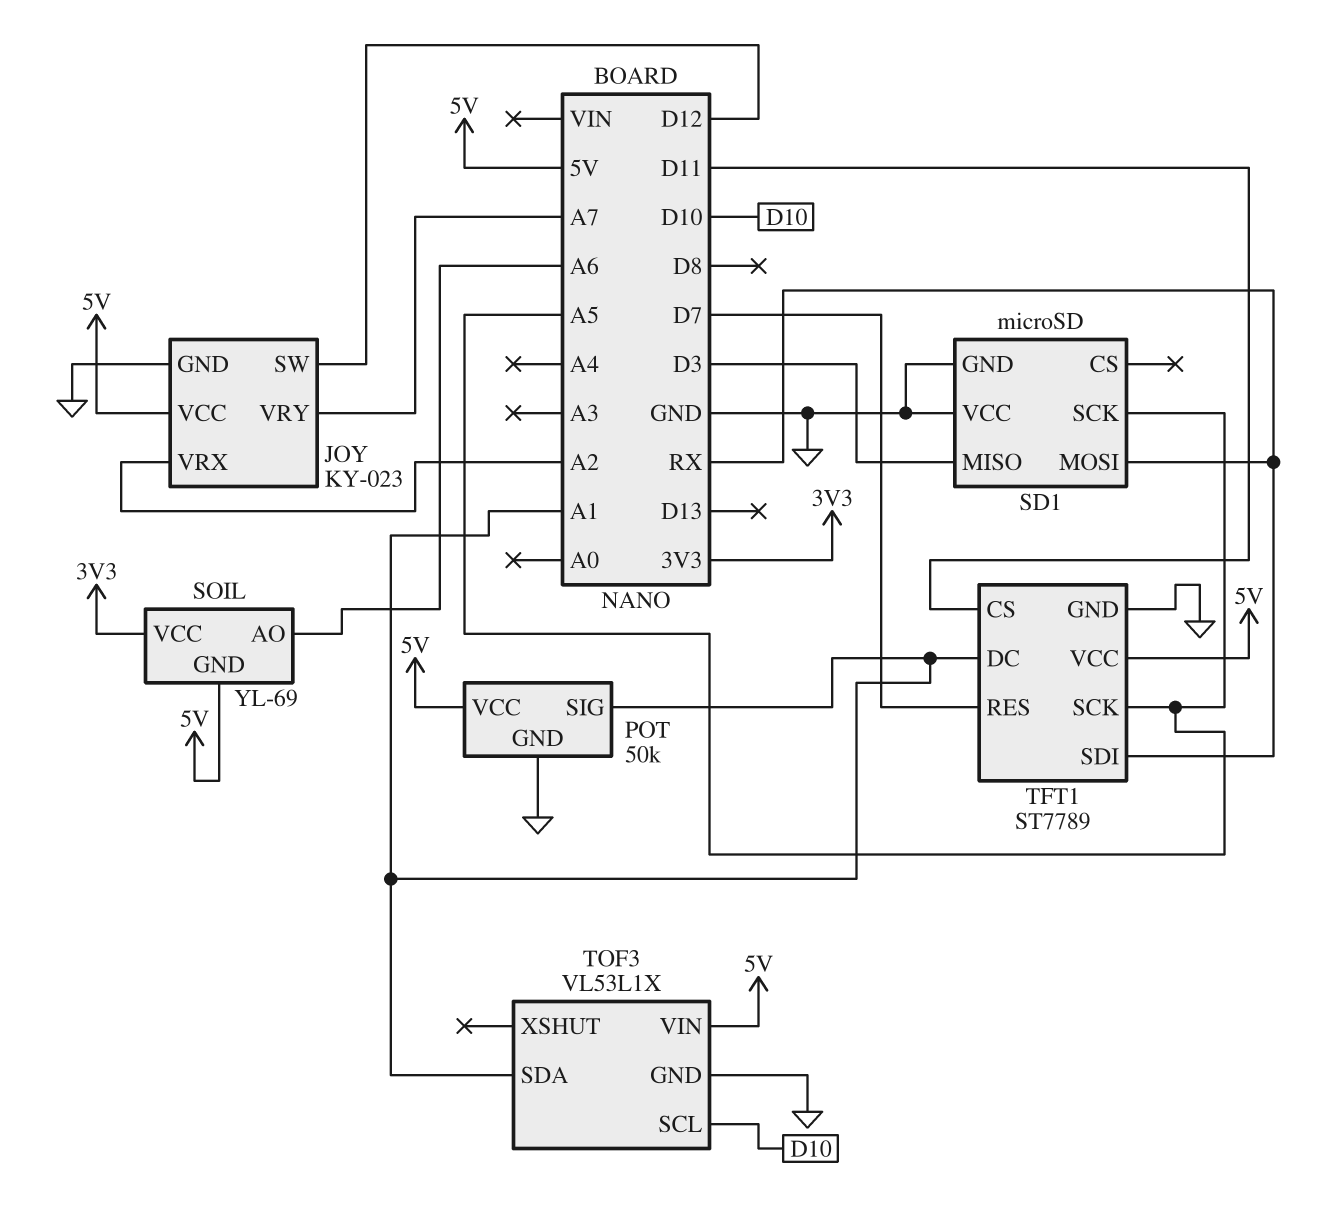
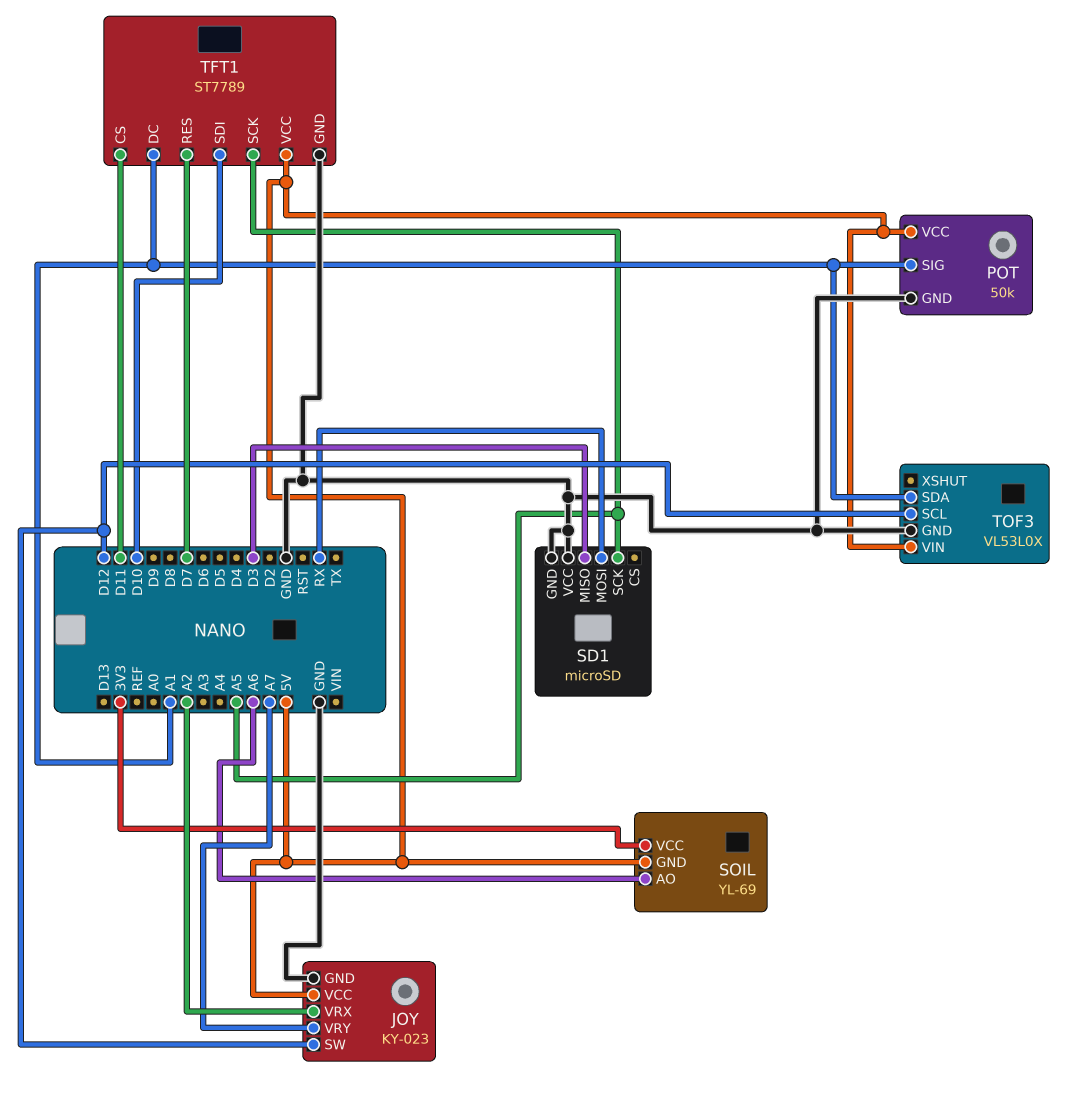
TFT1 pin SDI: RX -> D10
TOF3: VL53L1X -> VL53L0X
TOF3 pin SCL: D10 -> D12

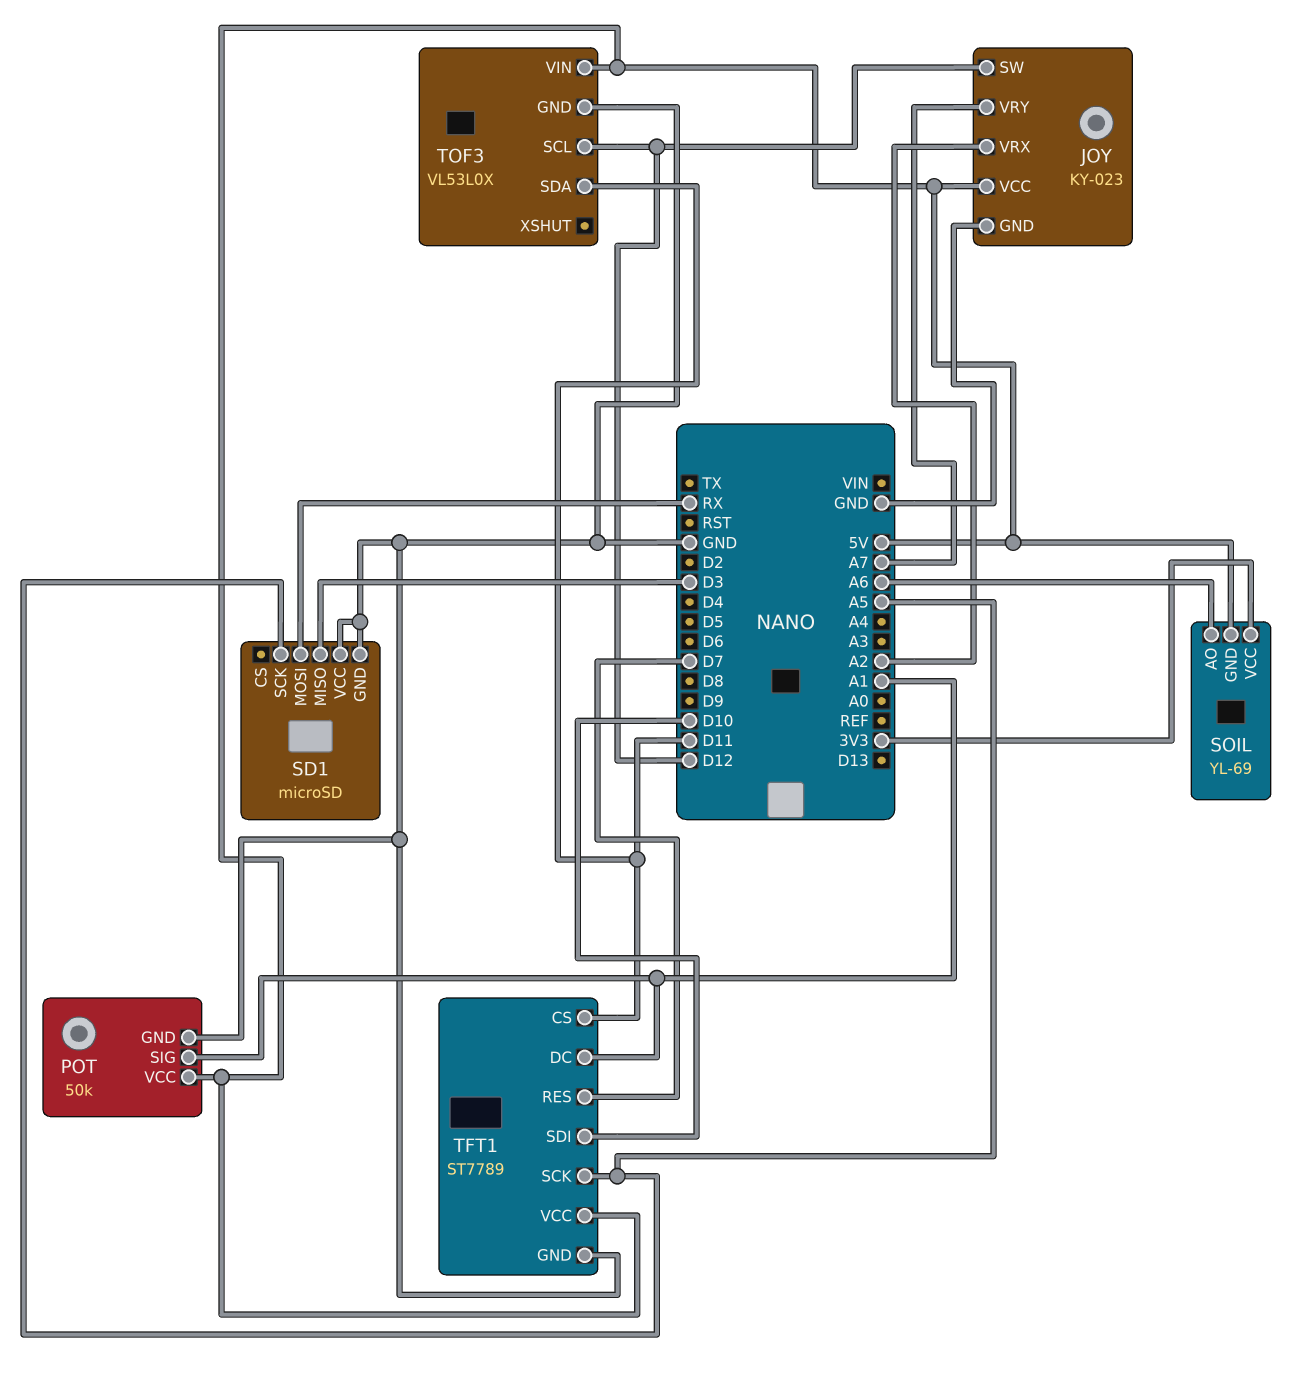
TOF3 pin SDA: A1 -> D11

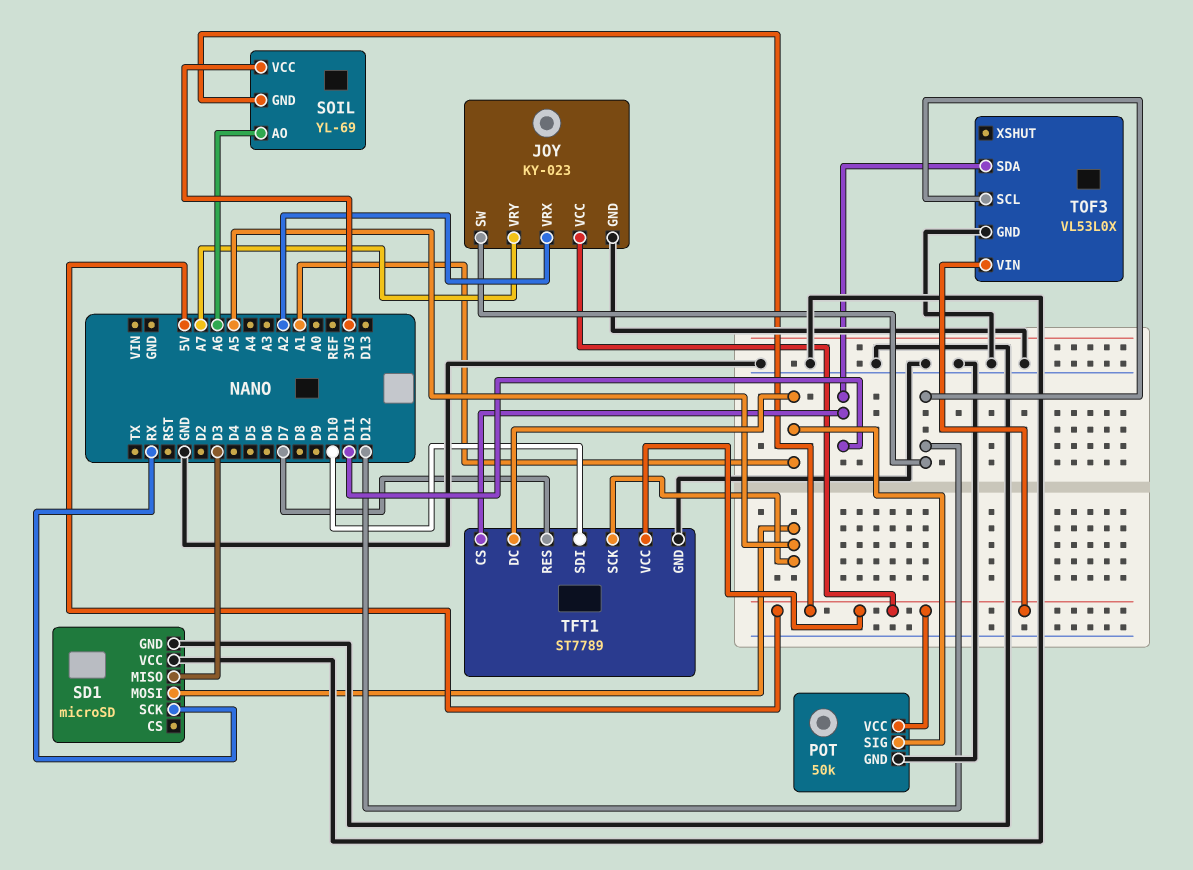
SD1 pin MOSI: RX -> A5
SD1 pin SCK: A5 -> RX

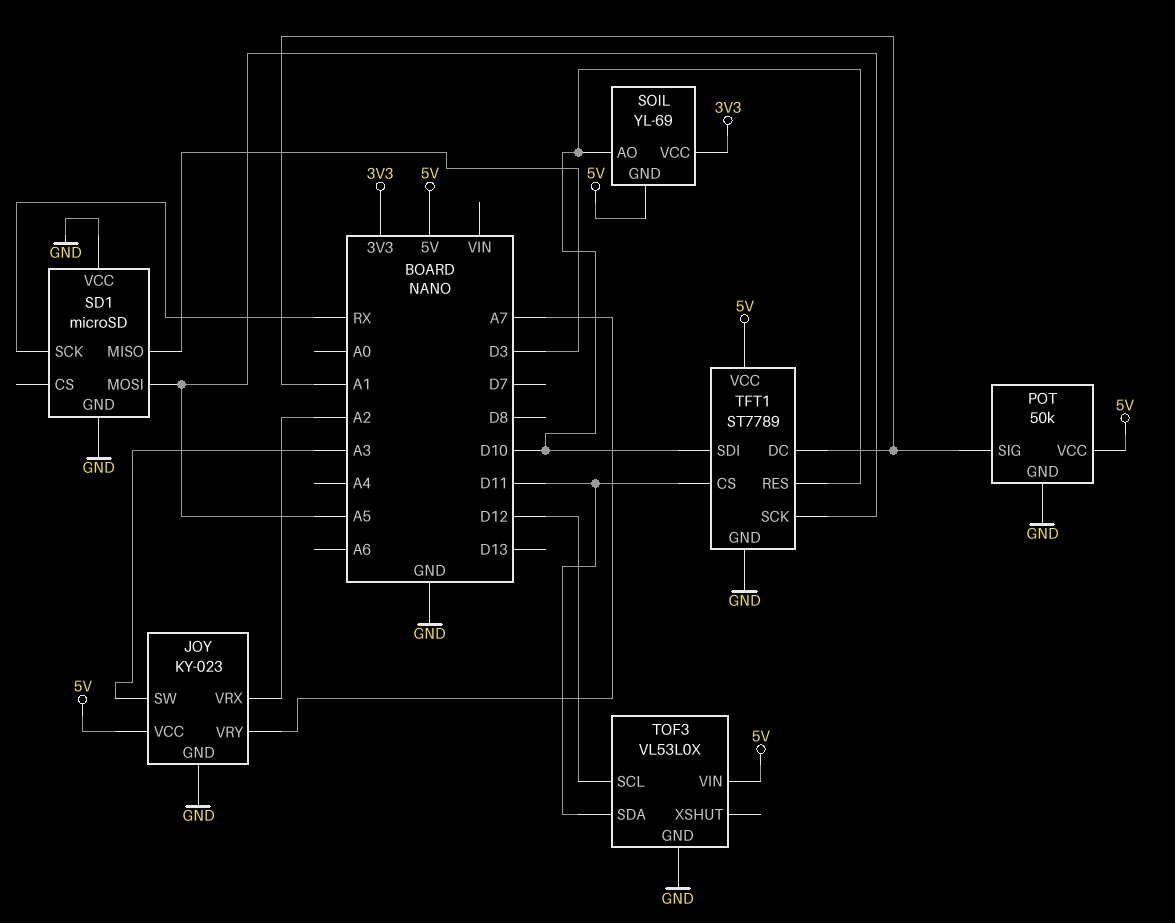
JOY pin SW: D12 -> A3
SOIL pin AO: A6 -> D10
TFT1 pin RES: D7 -> D10

